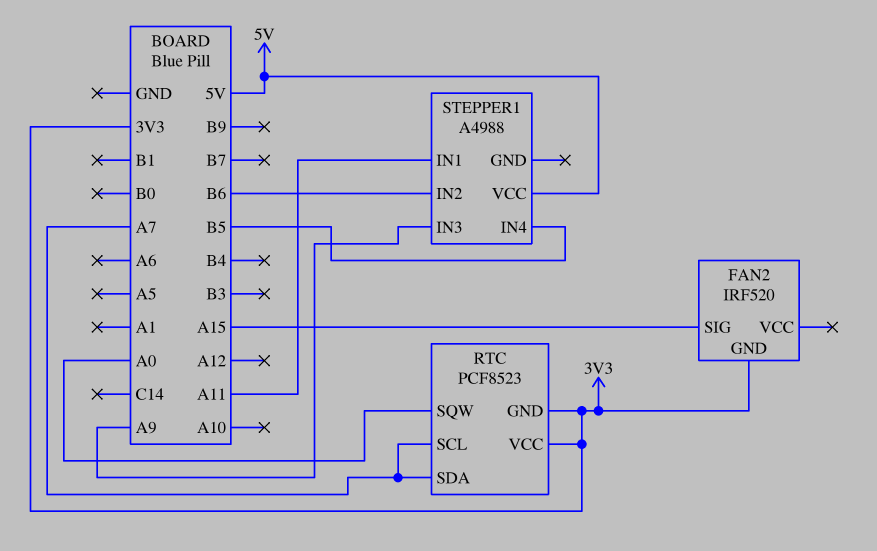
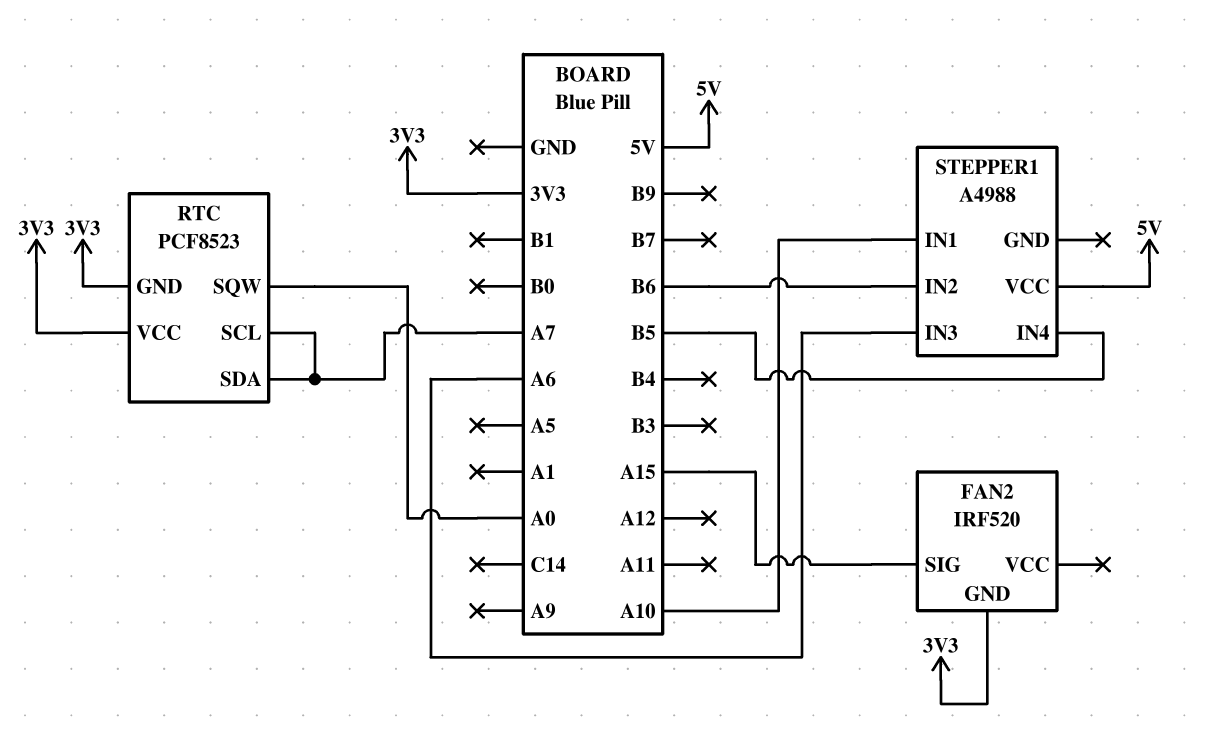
STEPPER1 pin IN1: A11 -> A10
STEPPER1 pin IN3: A9 -> A6

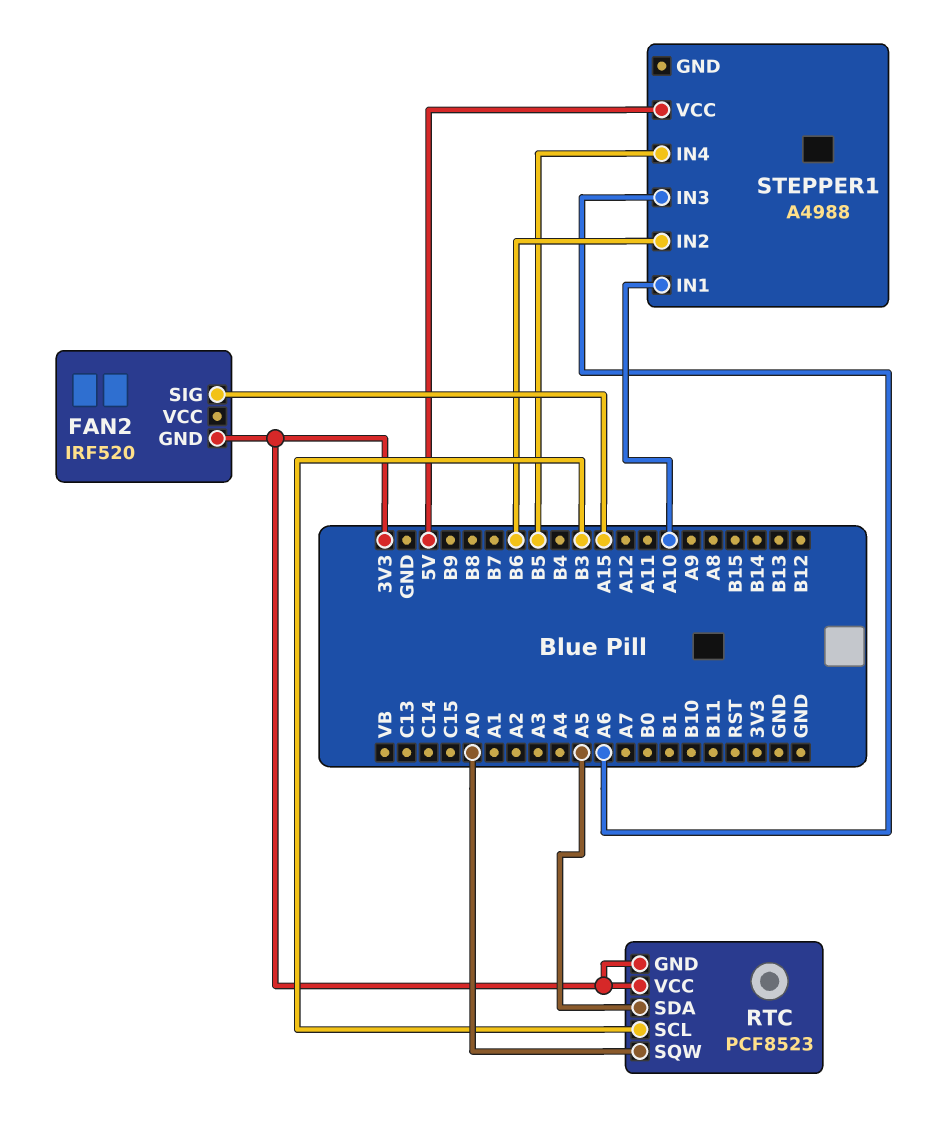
RTC pin SCL: A7 -> B3
RTC pin SDA: A7 -> A5

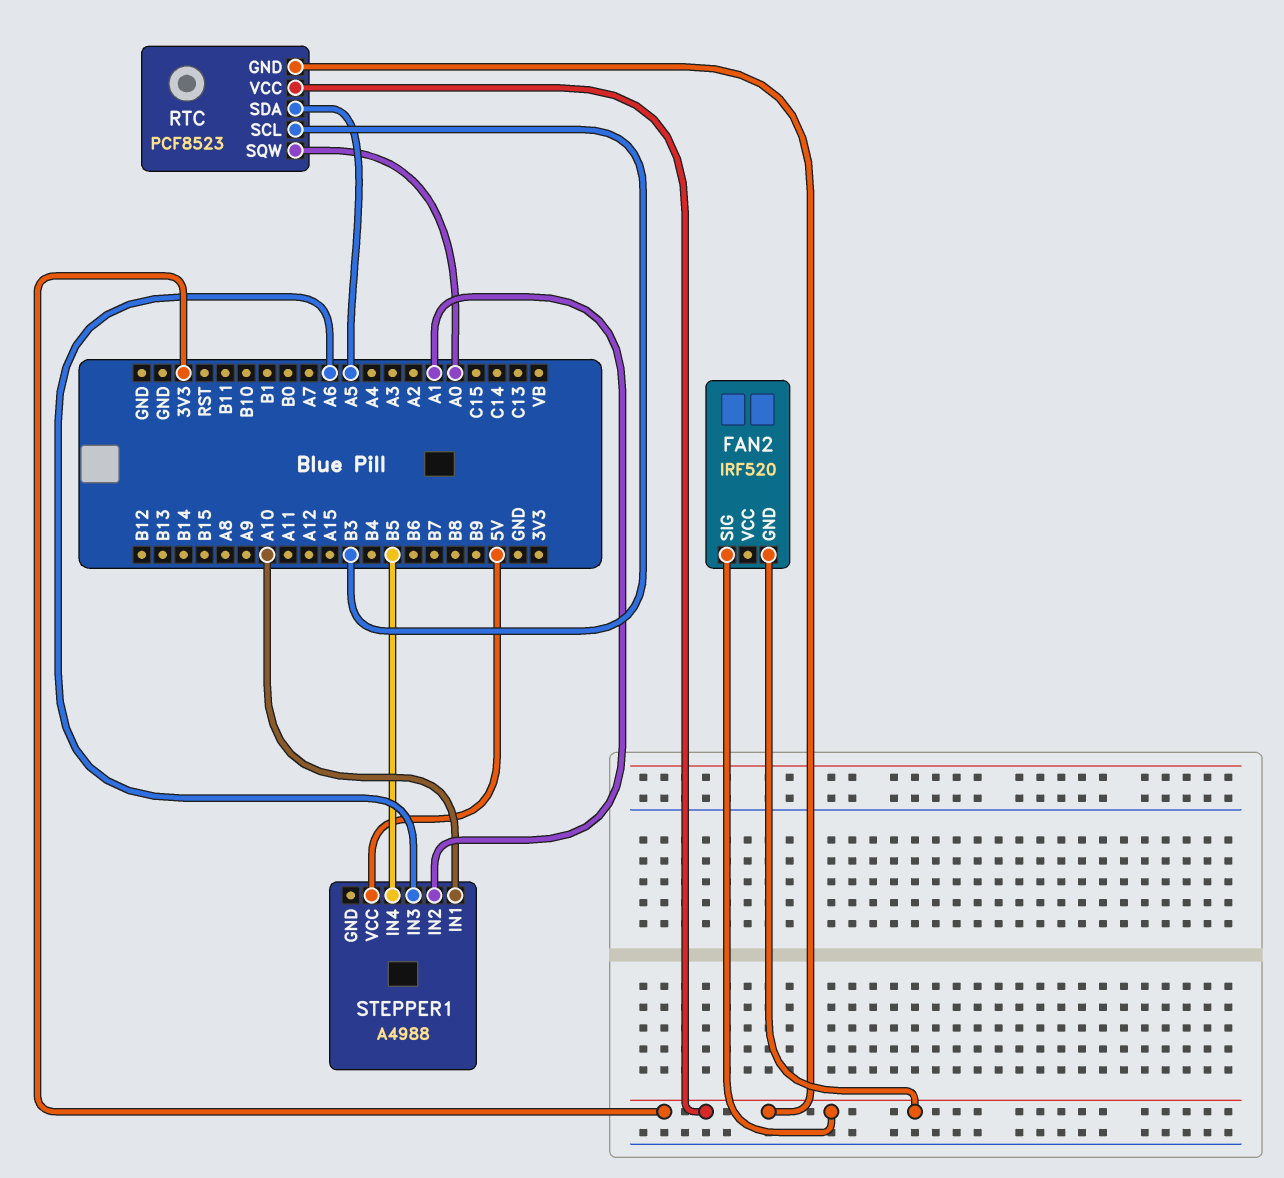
FAN2 pin SIG: A15 -> 3V3
STEPPER1 pin IN2: B6 -> A1

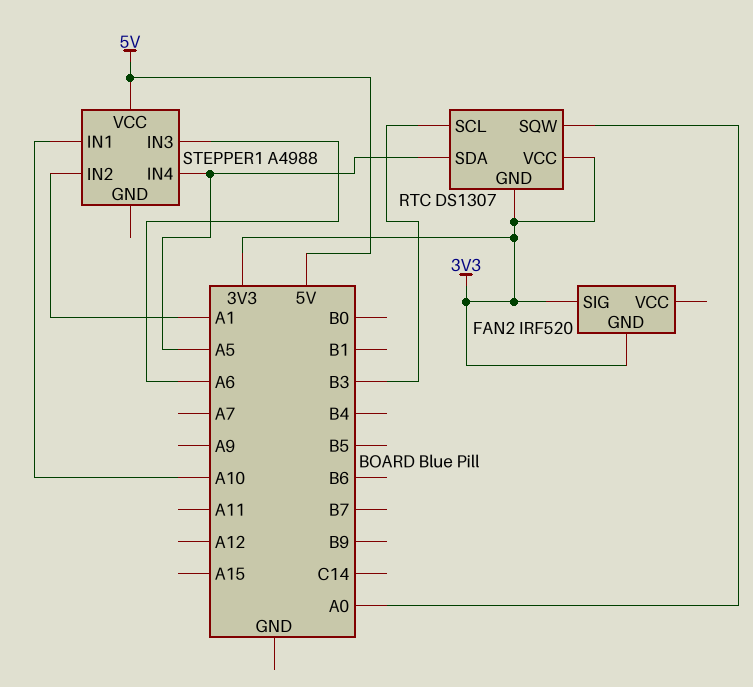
RTC: PCF8523 -> DS1307
STEPPER1 pin IN4: B5 -> A5

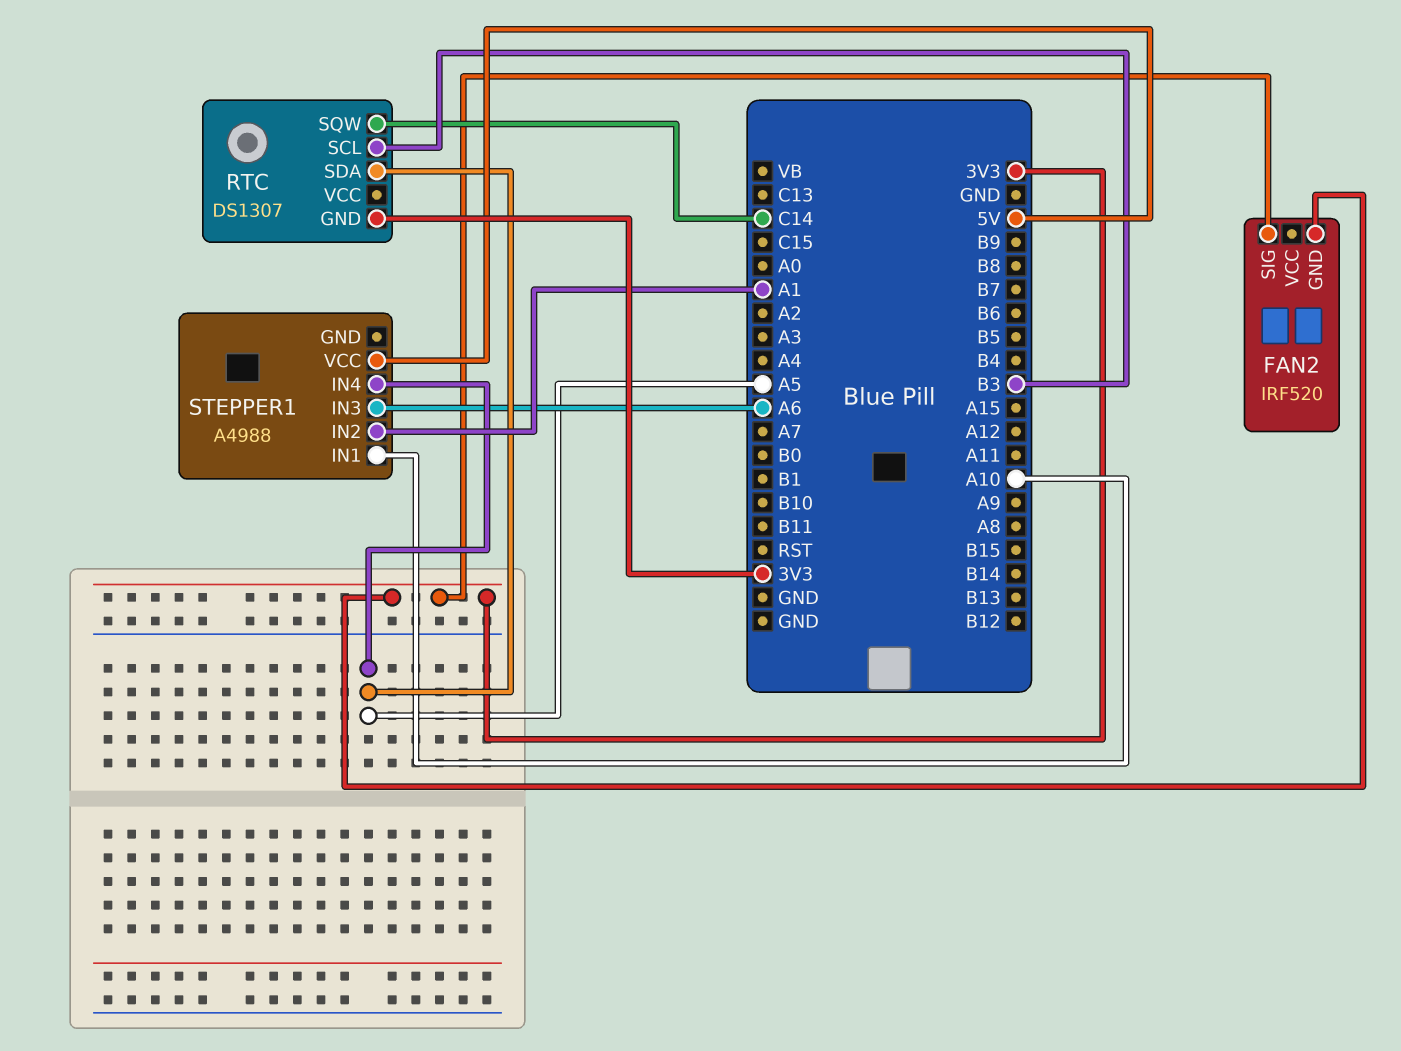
RTC pin SQW: A0 -> C14
RTC pin VCC: 3V3 -> none

